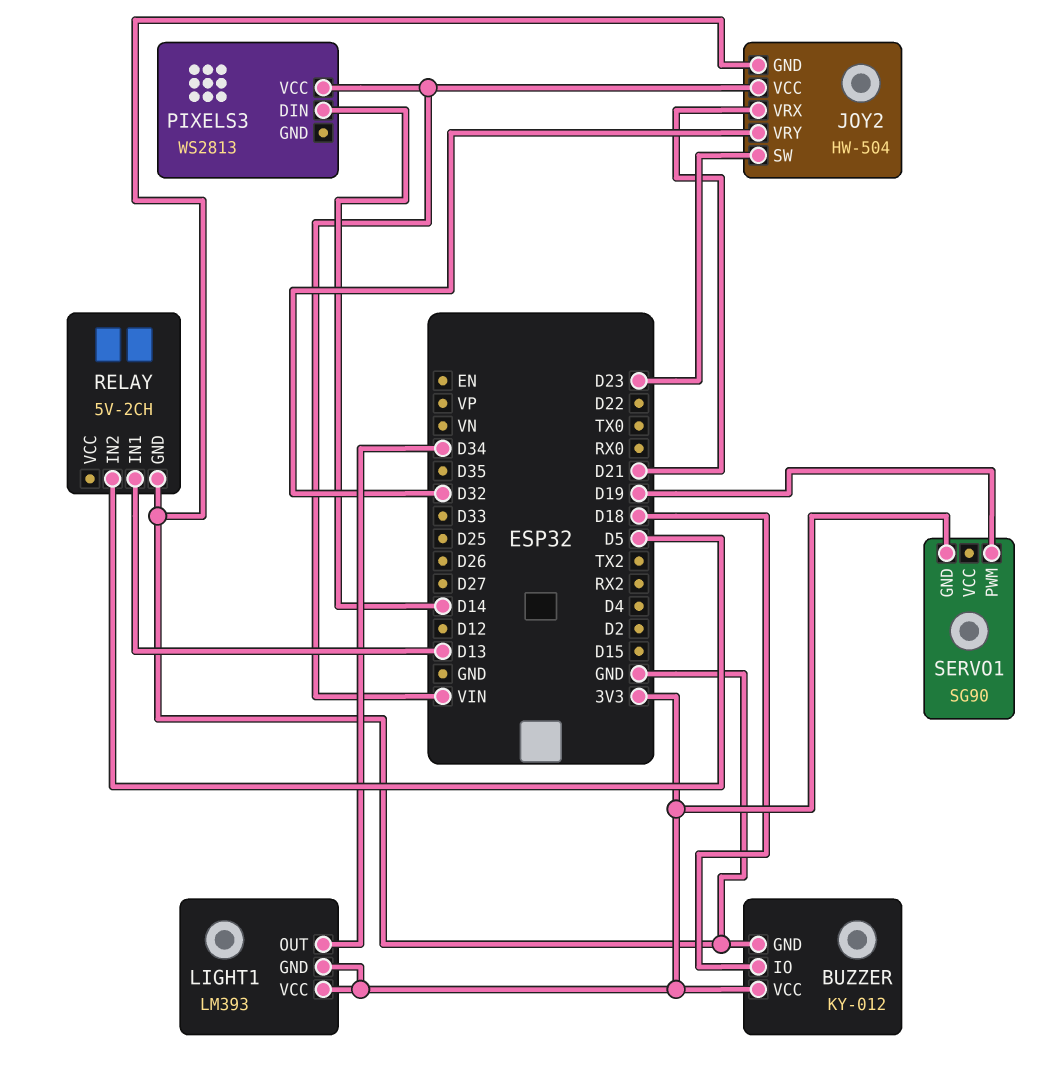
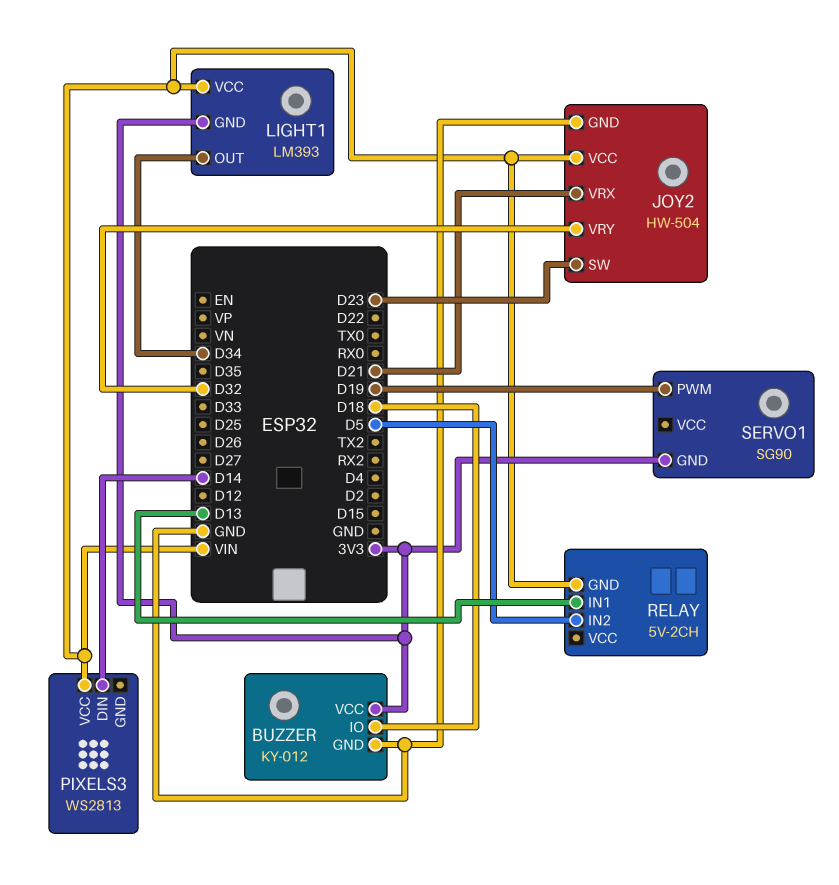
LIGHT1 pin VCC: 3V3 -> VIN
RELAY pin GND: GND -> VIN

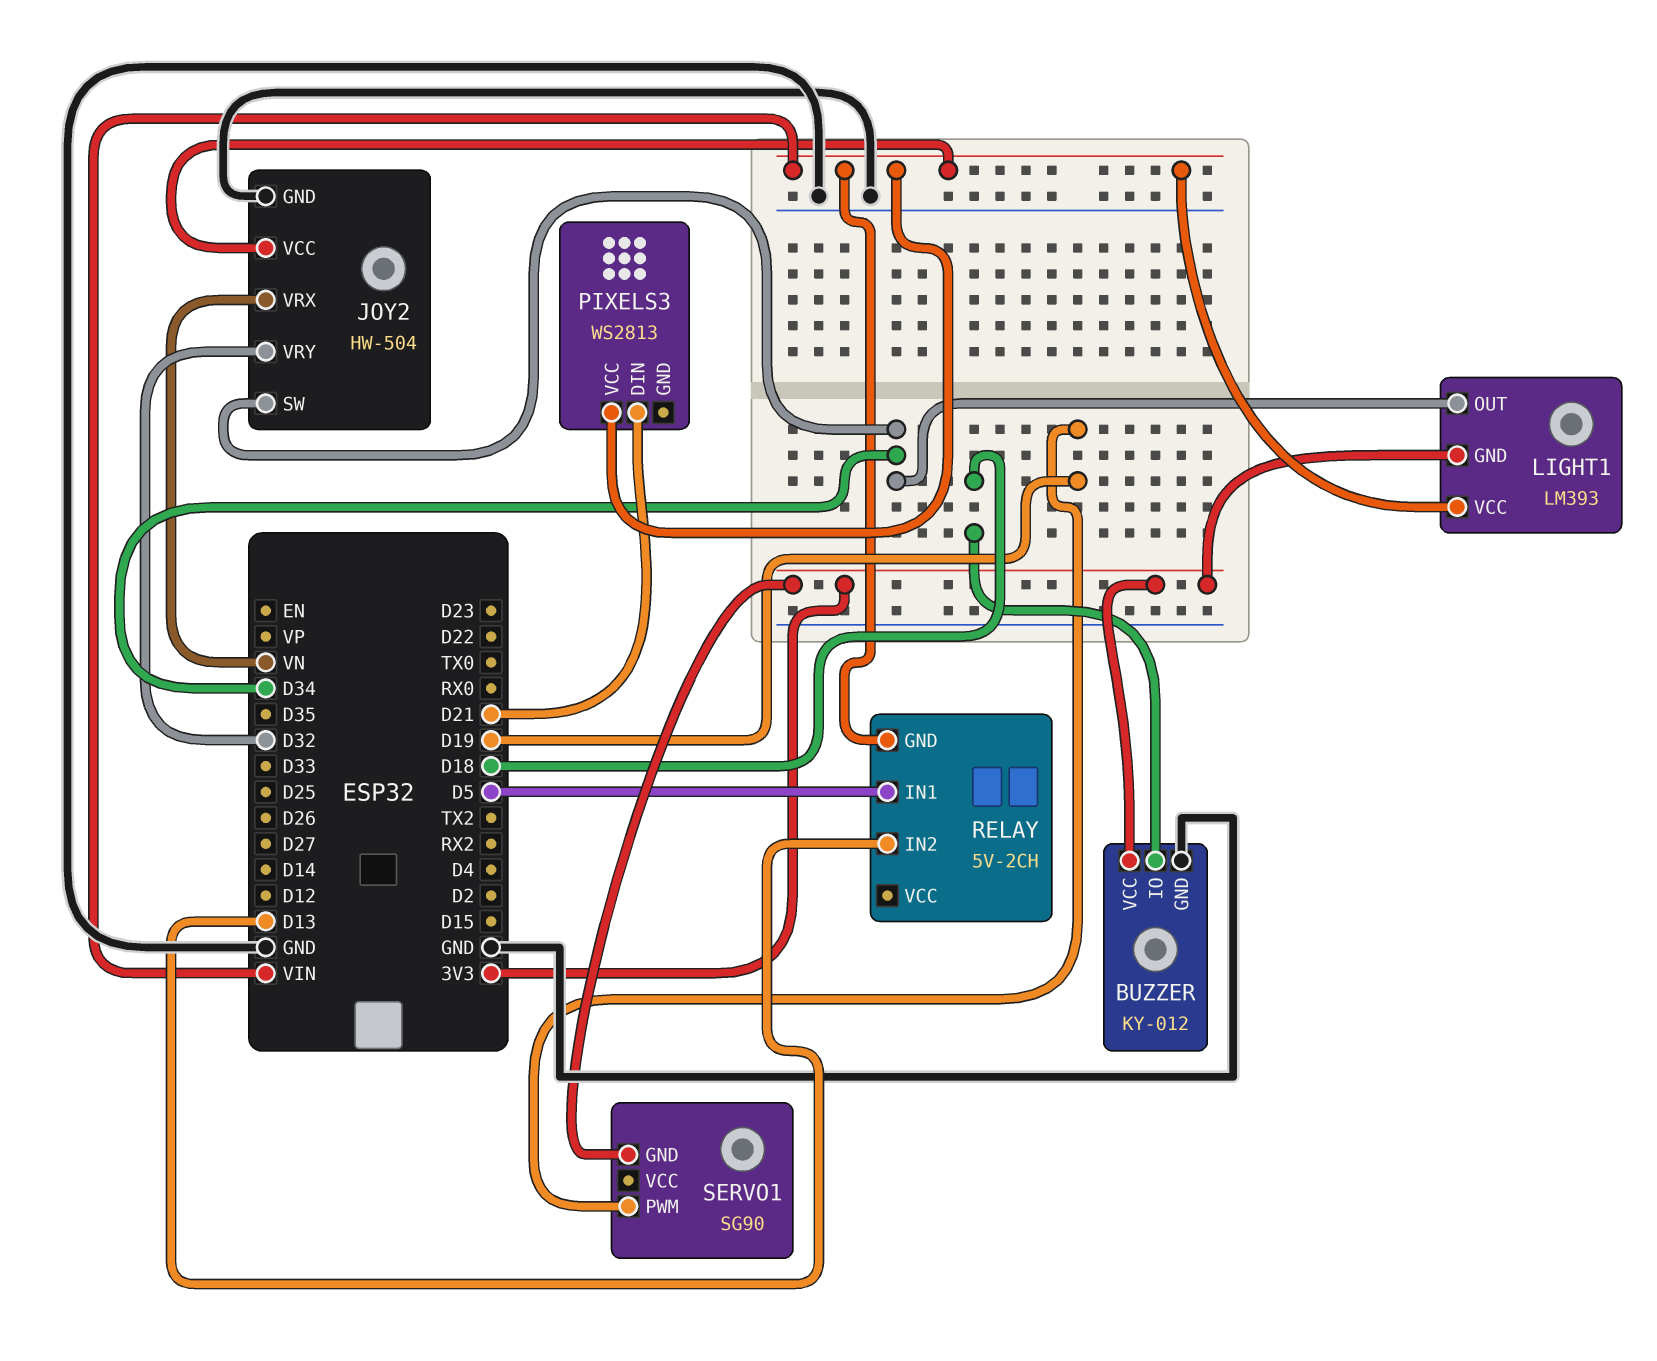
JOY2 pin SW: D23 -> D34
JOY2 pin VRX: D21 -> VN
PIXELS3 pin DIN: D14 -> D21
RELAY pin IN1: D13 -> D5
RELAY pin IN2: D5 -> D13

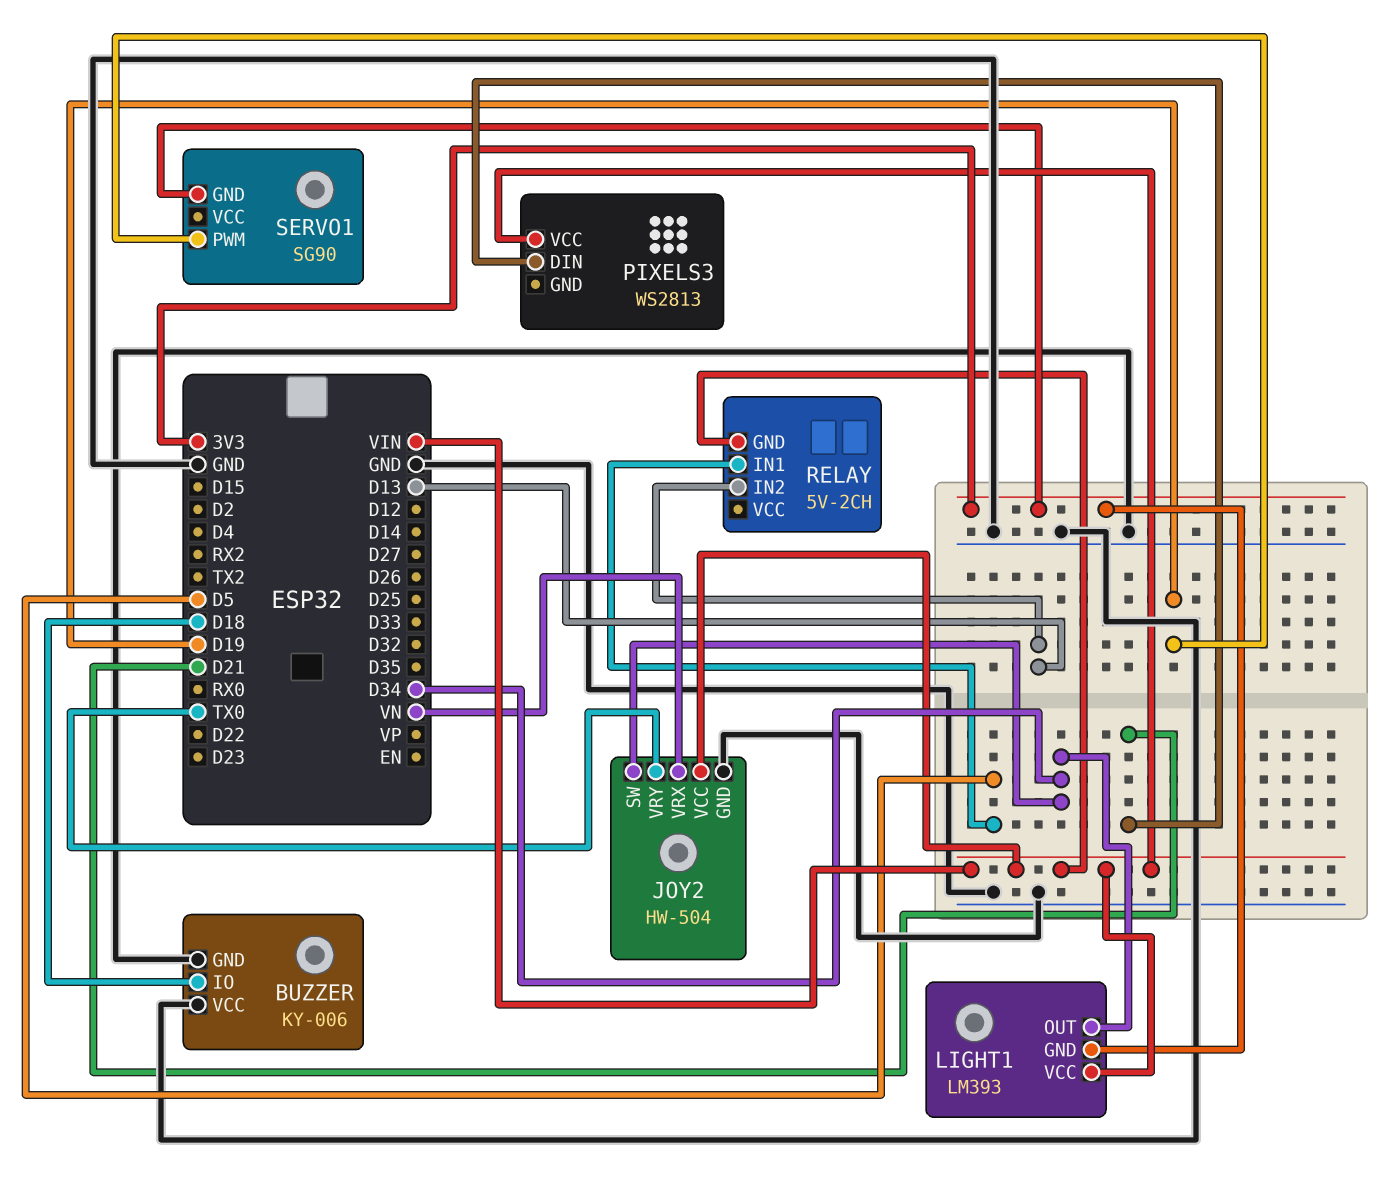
BUZZER: KY-012 -> KY-006
BUZZER pin VCC: 3V3 -> GND
JOY2 pin VRY: D32 -> TX0

